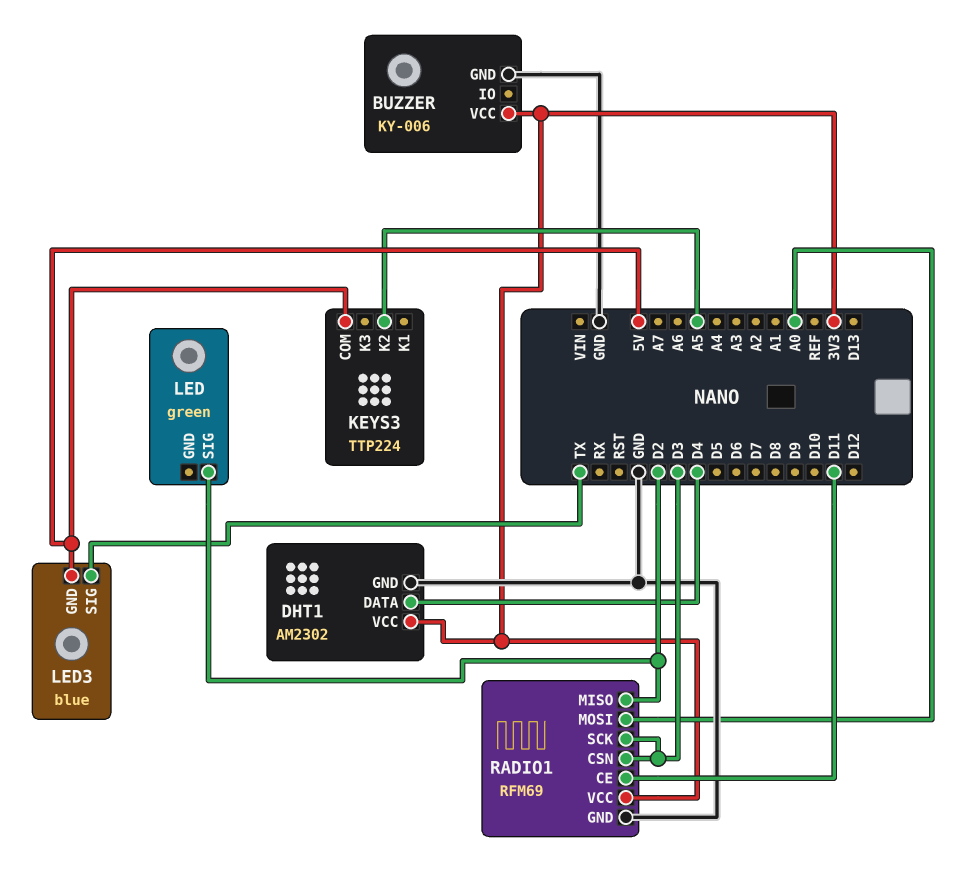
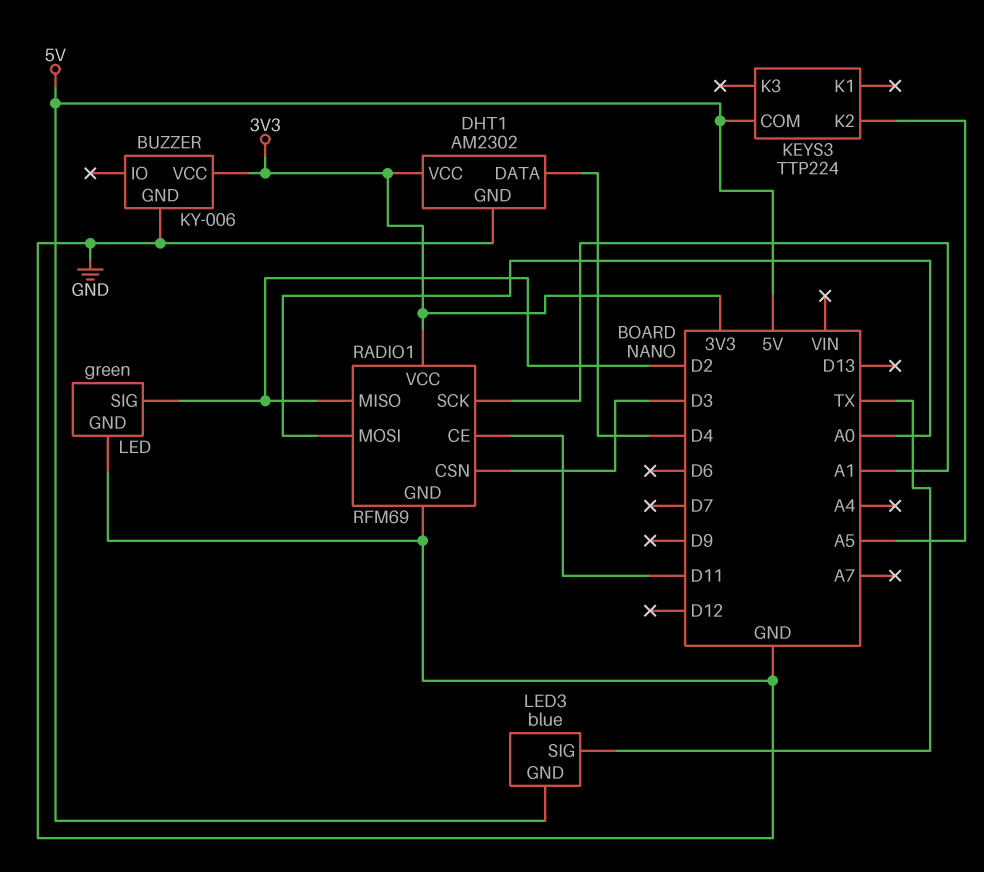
LED pin GND: none -> GND
RADIO1 pin SCK: D3 -> A1

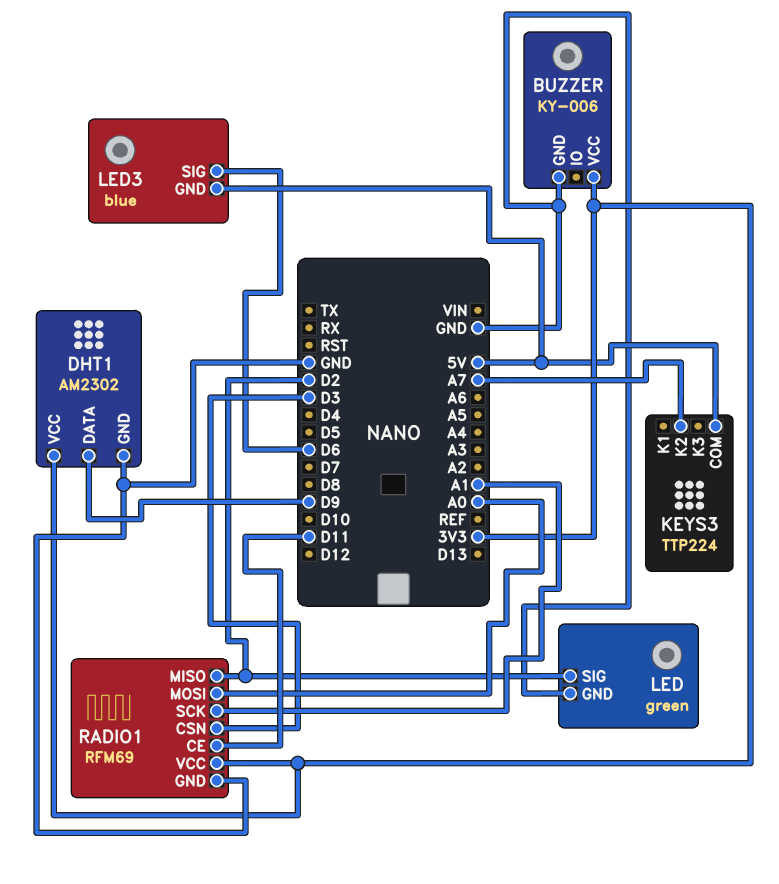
DHT1 pin DATA: D4 -> D9
KEYS3 pin K2: A5 -> A7
LED3 pin SIG: TX -> D6

